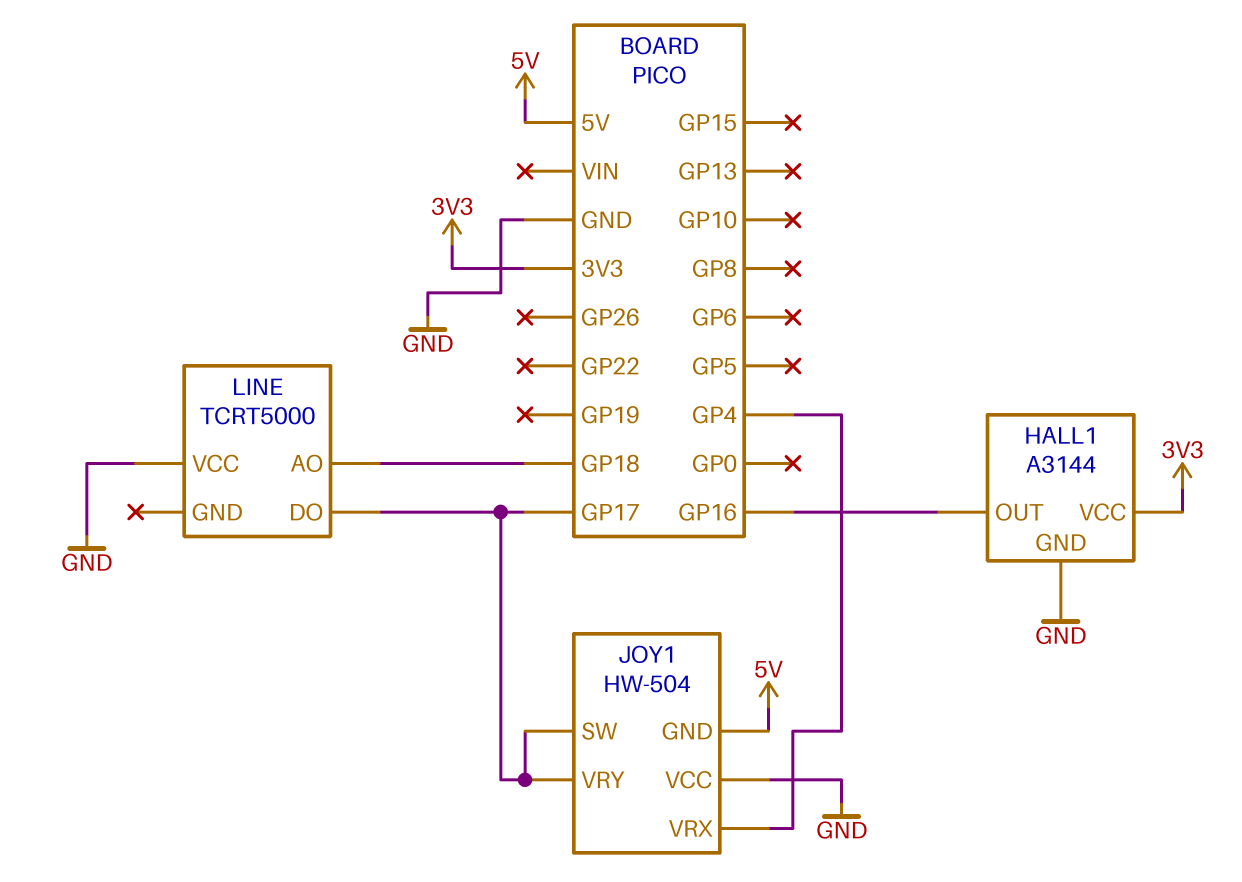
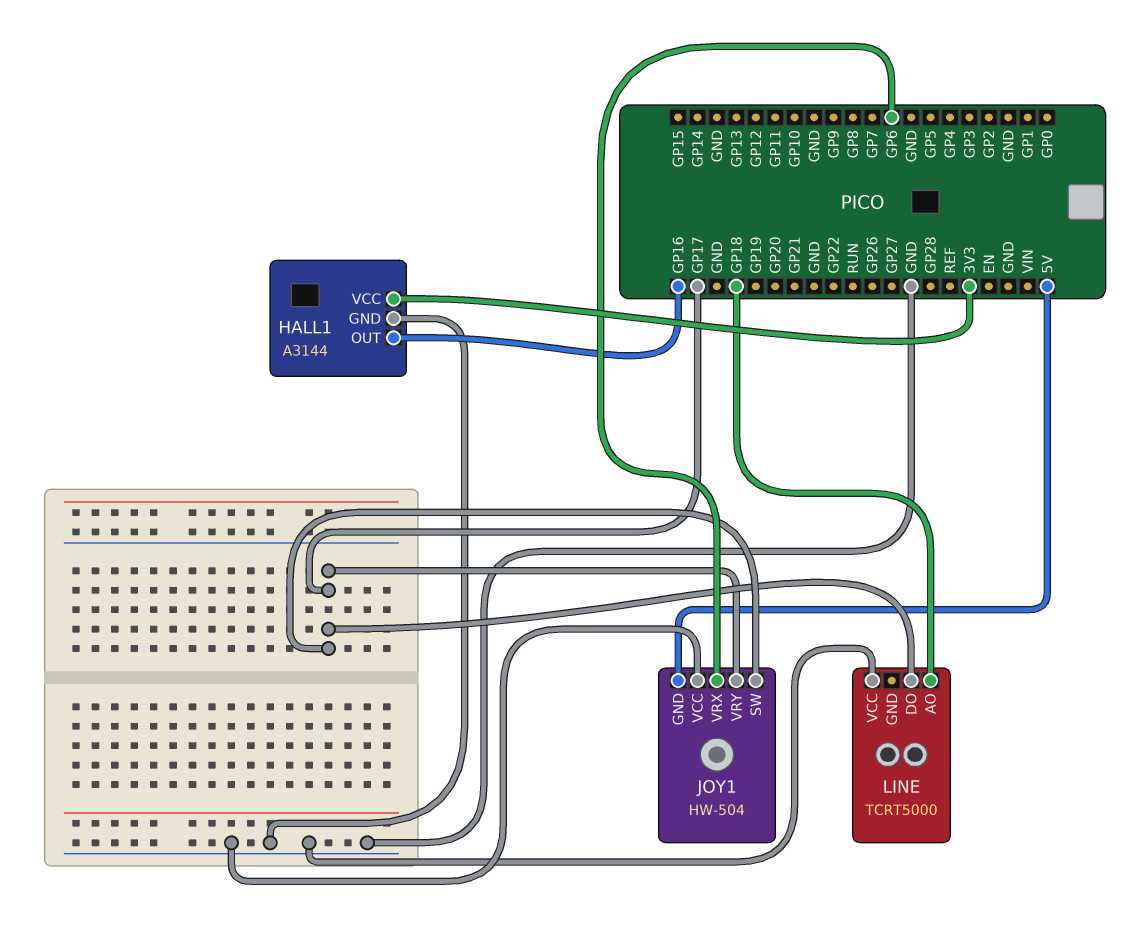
JOY1 pin VRX: GP4 -> GP6

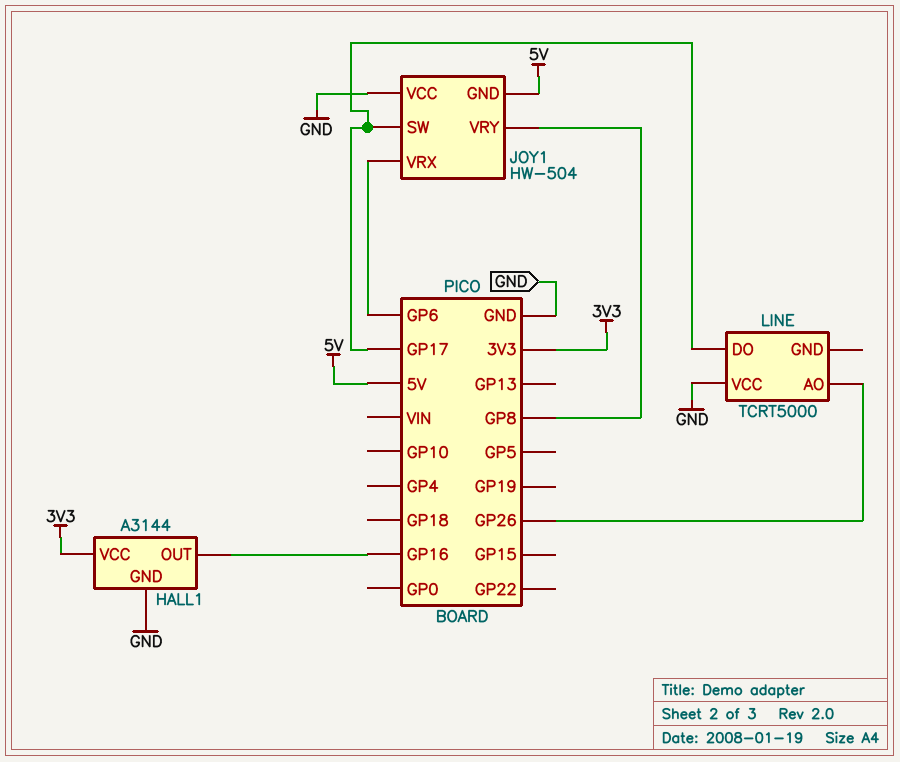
JOY1 pin VRY: GP17 -> GP8
LINE pin AO: GP18 -> GP26

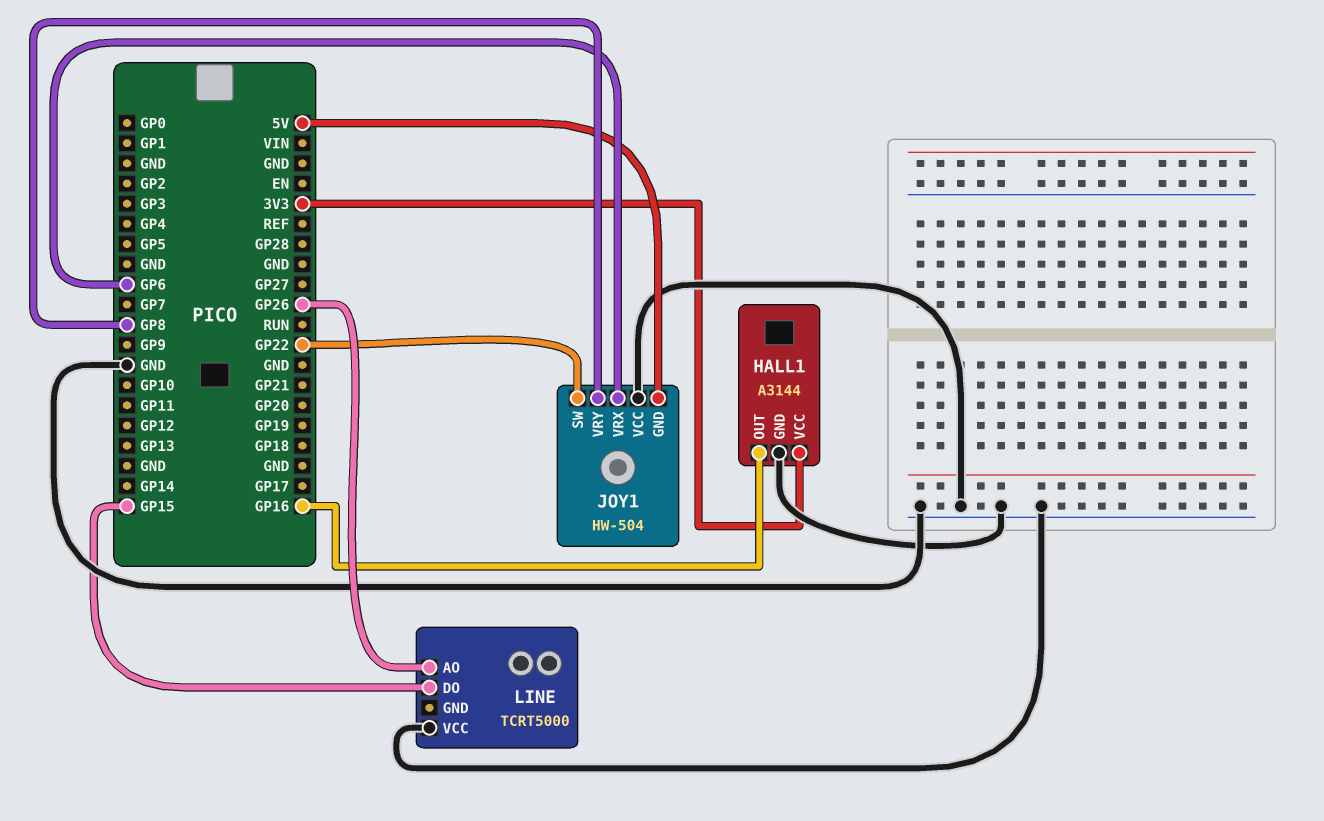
JOY1 pin SW: GP17 -> GP22
LINE pin DO: GP17 -> GP15

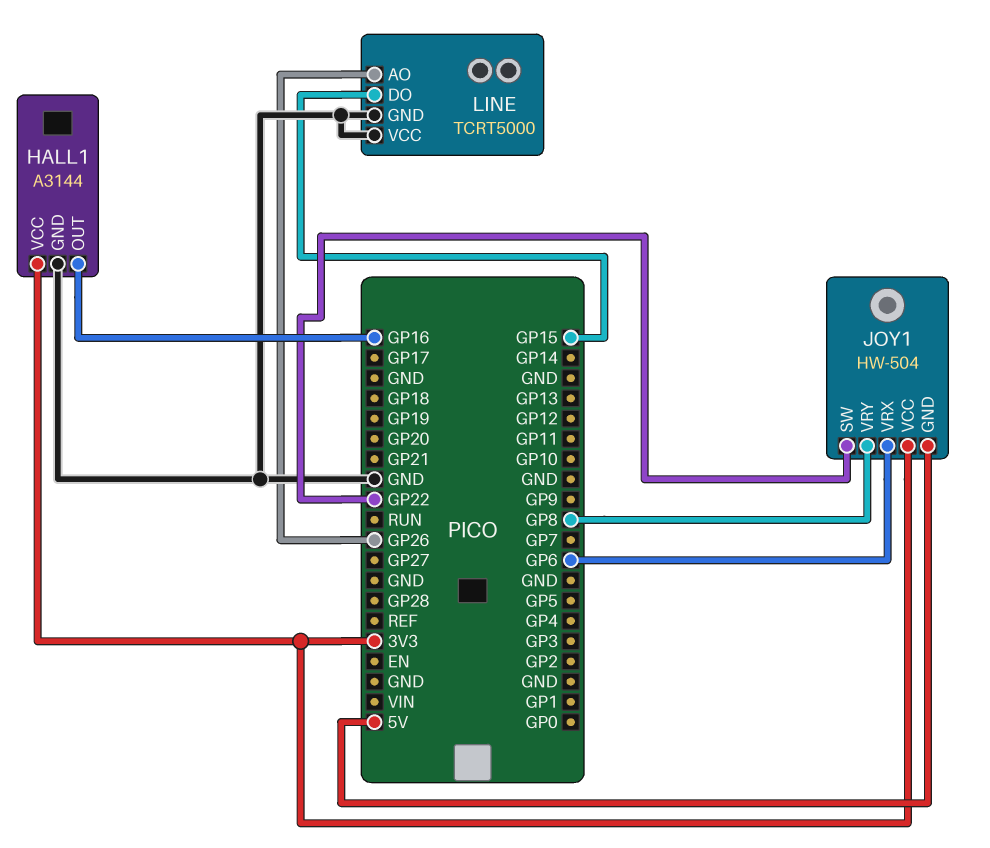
JOY1 pin VCC: GND -> 3V3
LINE pin GND: none -> GND

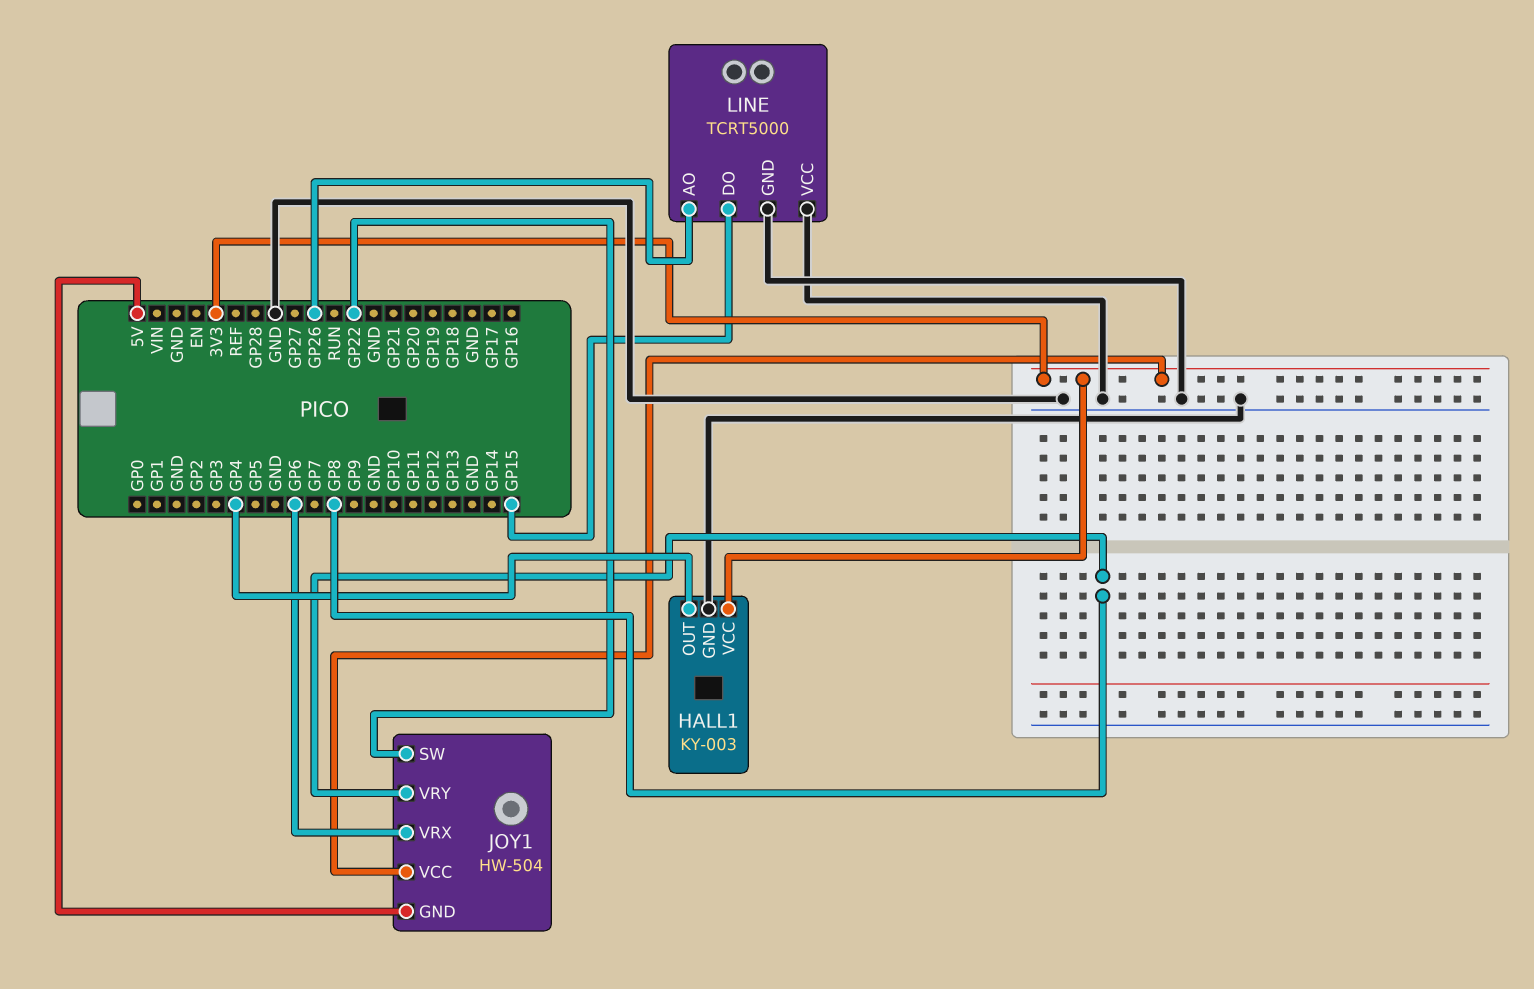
HALL1: A3144 -> KY-003
HALL1 pin OUT: GP16 -> GP4

